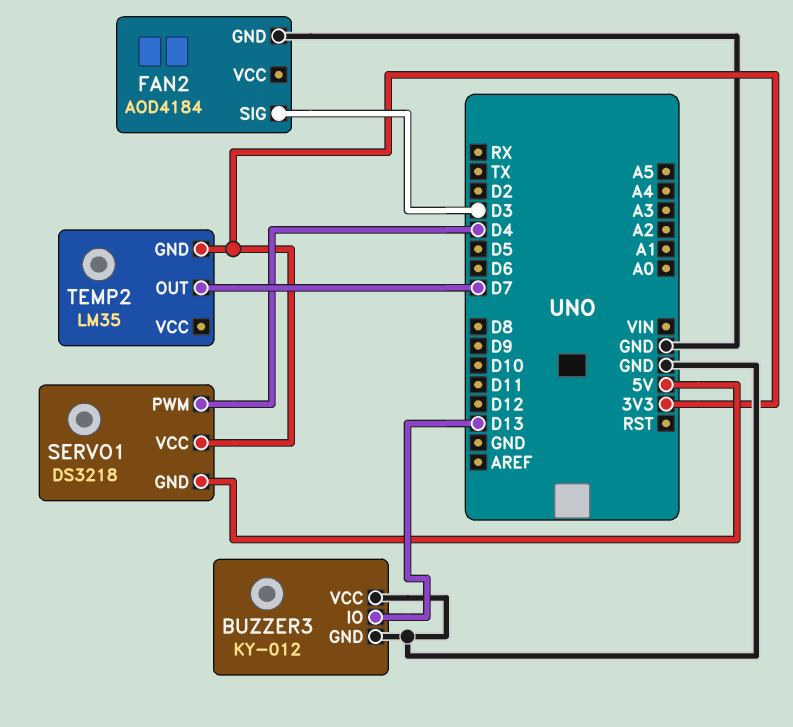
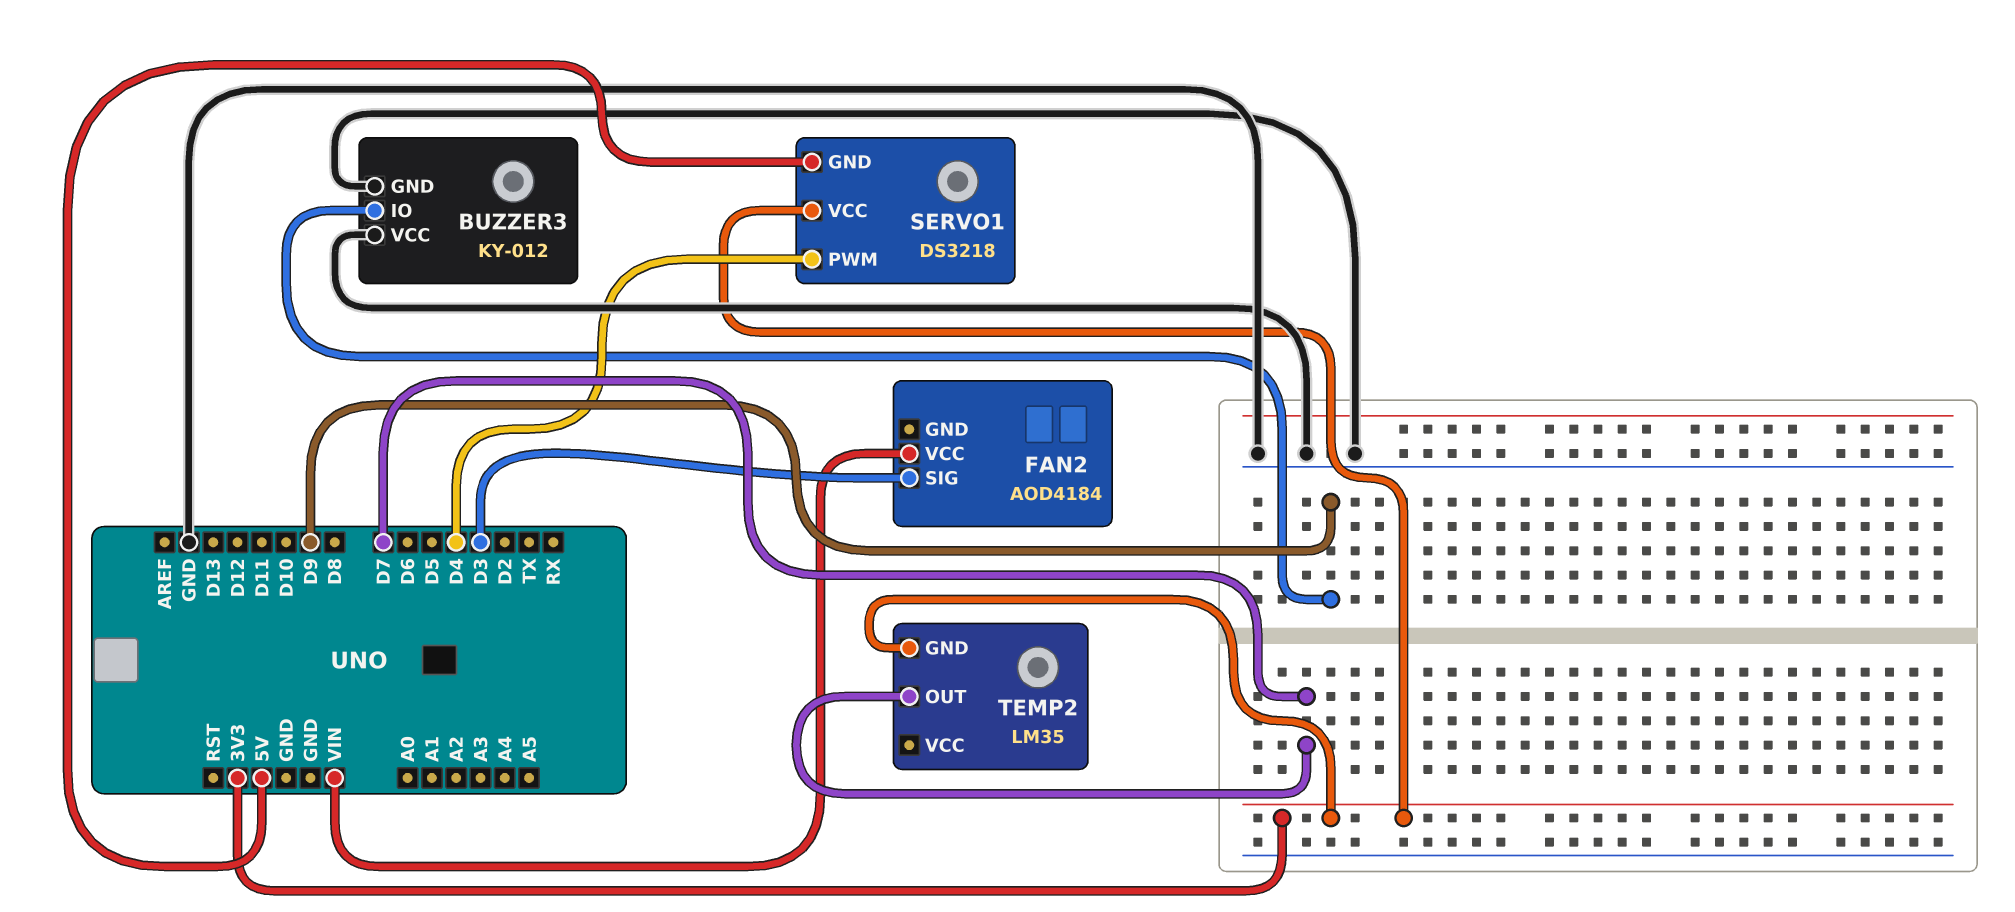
BUZZER3 pin IO: D13 -> D9
FAN2 pin GND: GND -> none
FAN2 pin VCC: none -> VIN

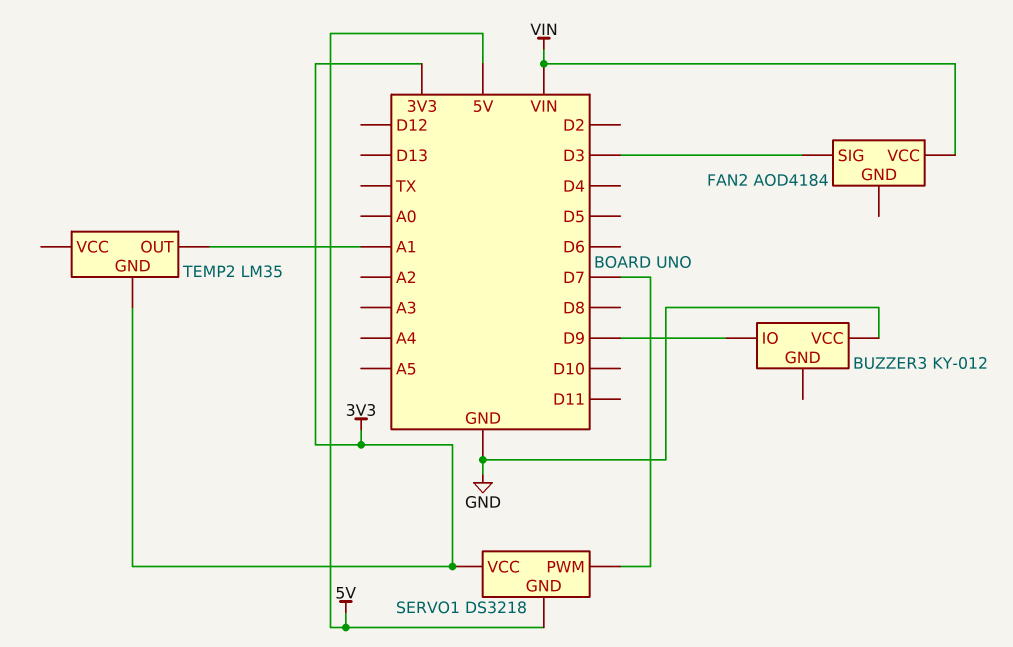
BUZZER3 pin GND: GND -> none
SERVO1 pin PWM: D4 -> D7
TEMP2 pin OUT: D7 -> A1

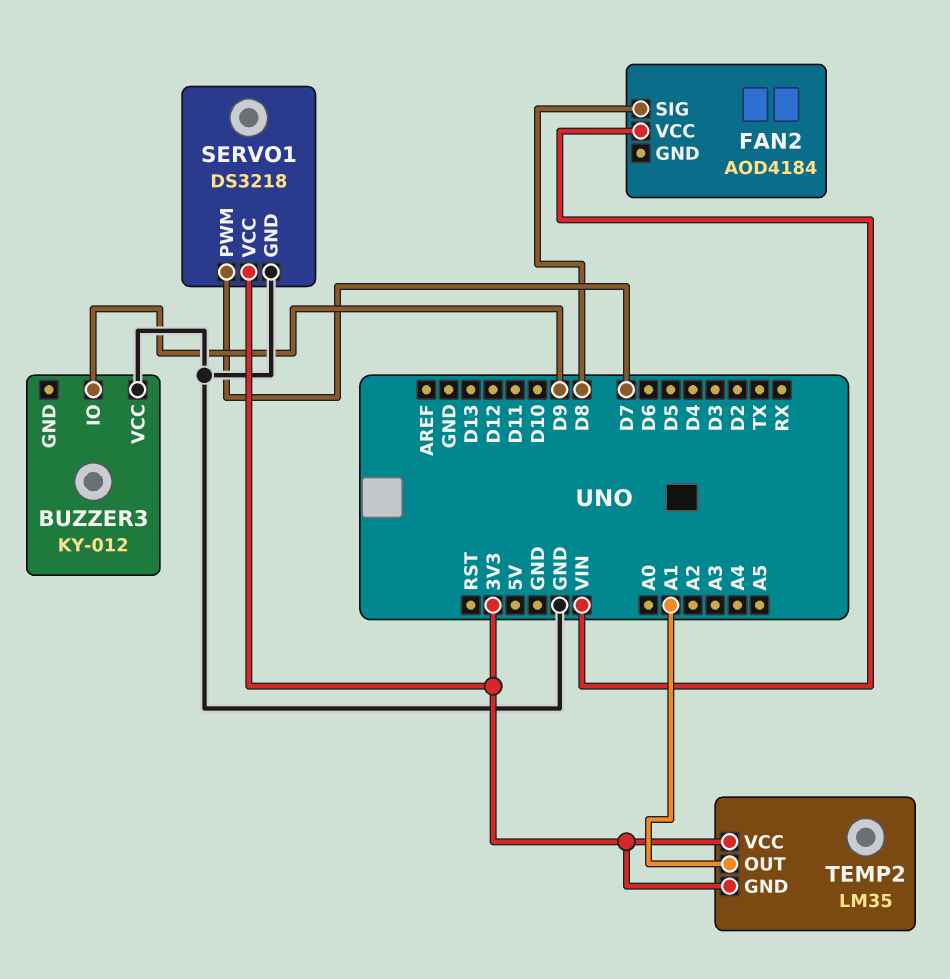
FAN2 pin SIG: D3 -> D8
SERVO1 pin GND: 5V -> GND
TEMP2 pin VCC: none -> 3V3

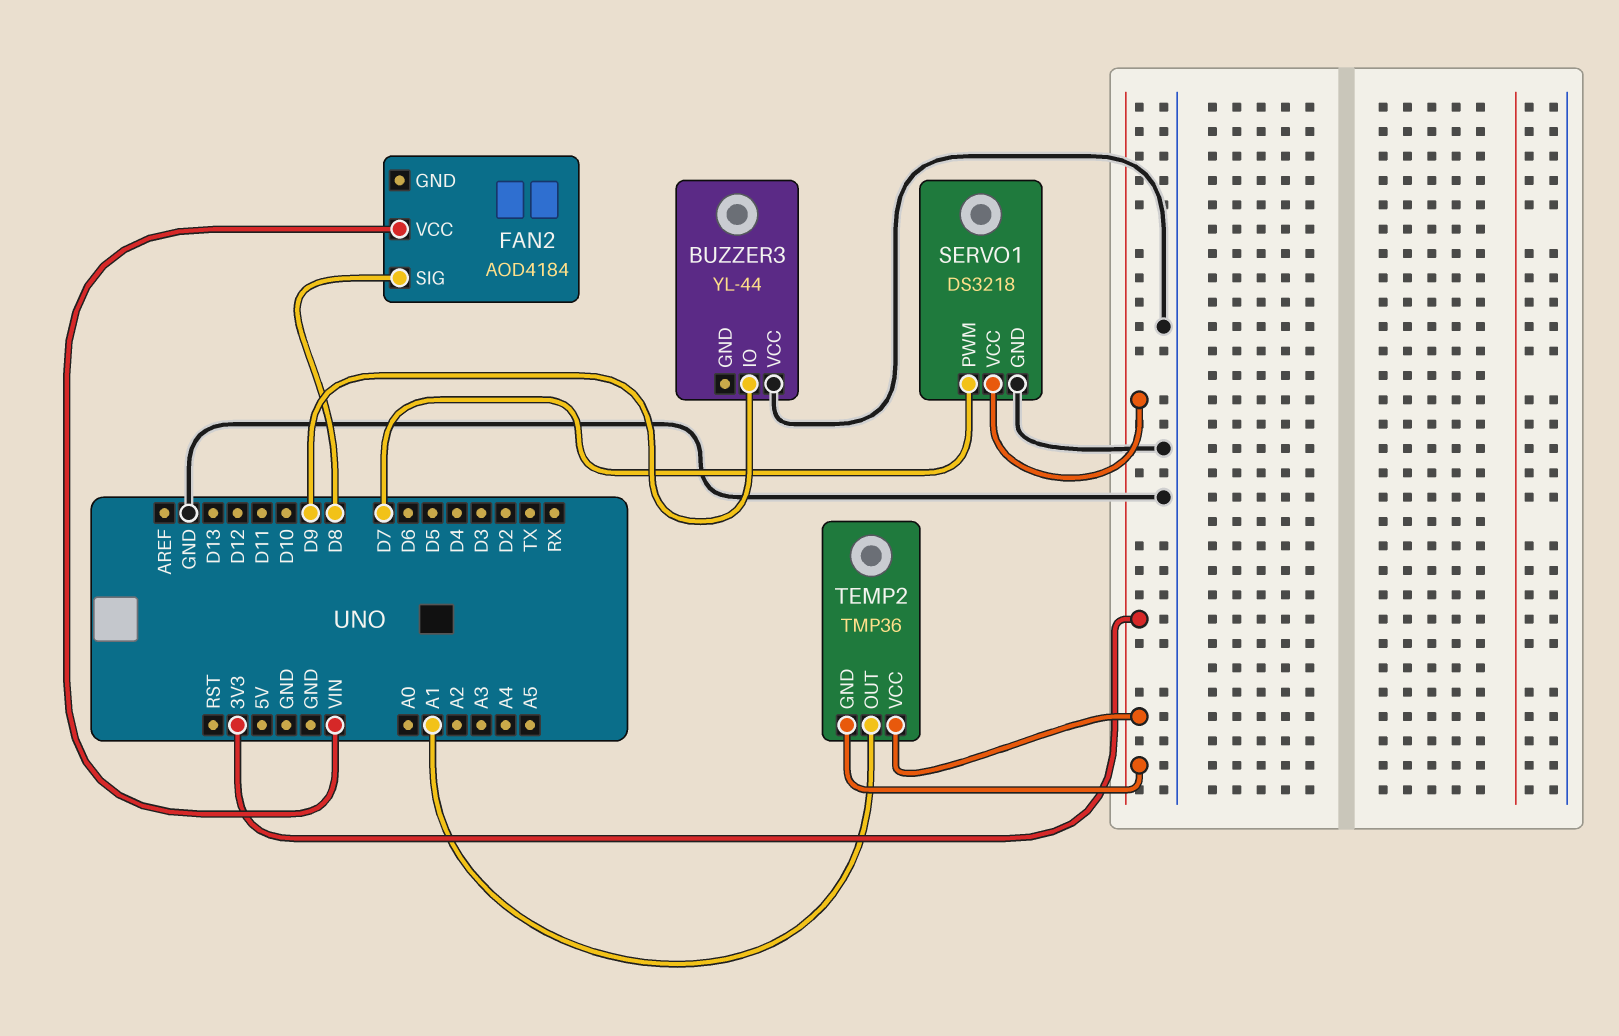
BUZZER3: KY-012 -> YL-44
TEMP2: LM35 -> TMP36

